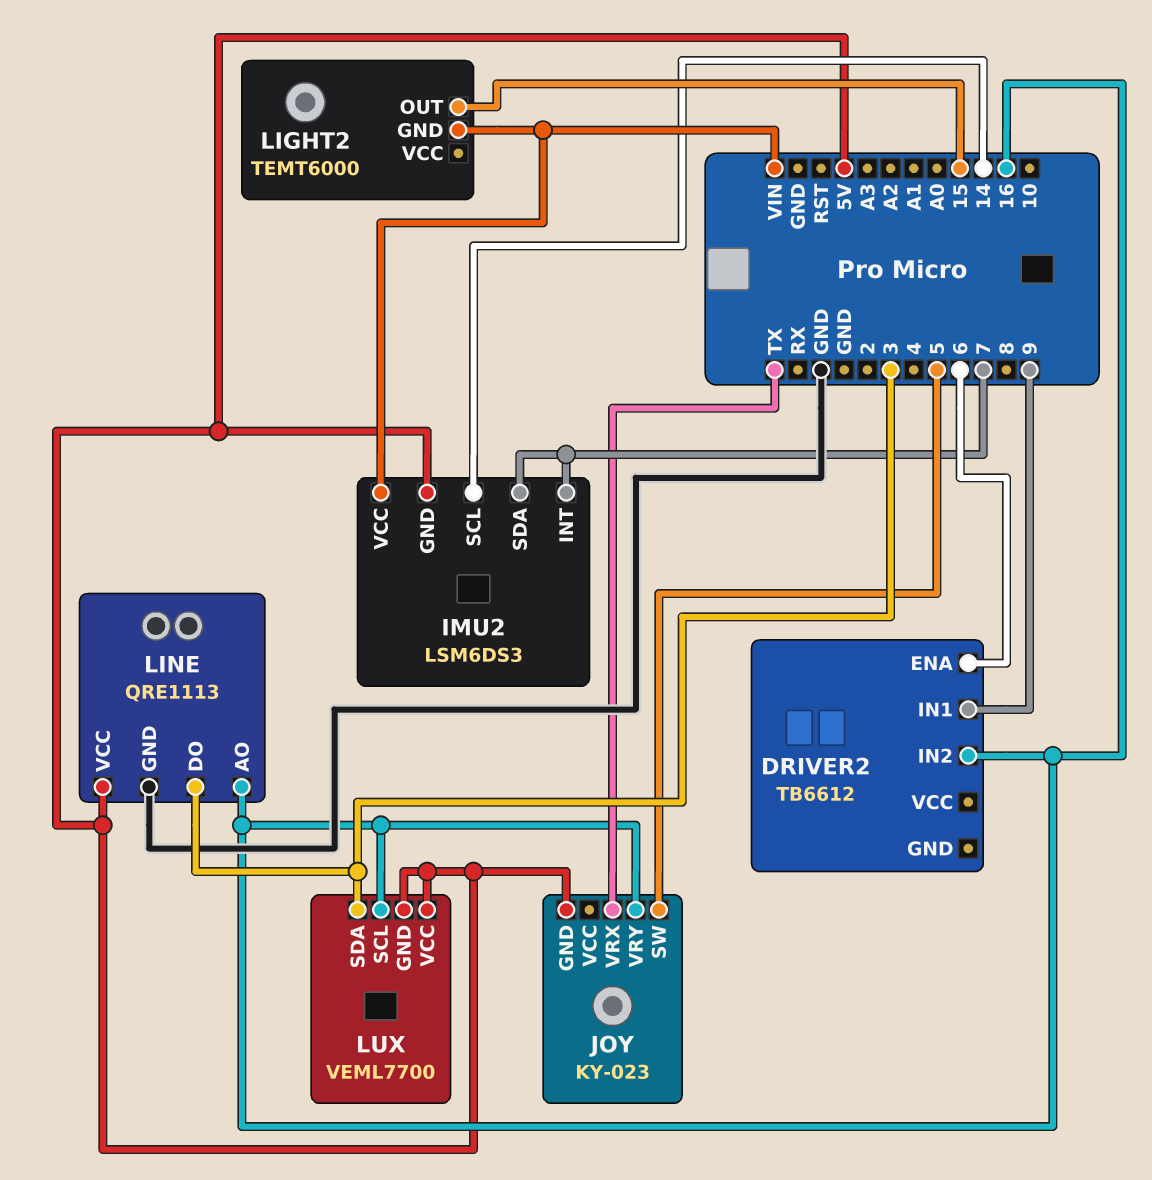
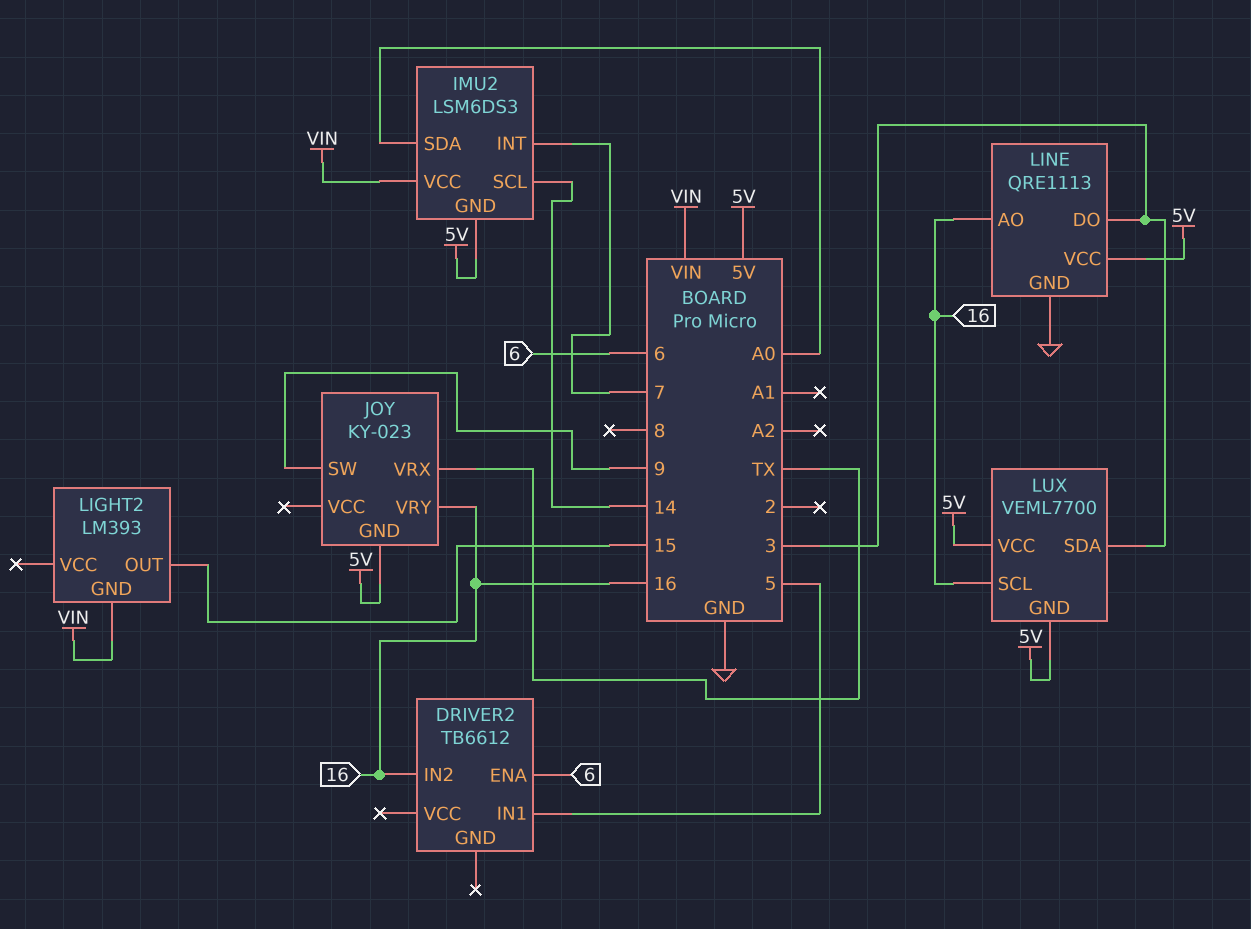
DRIVER2 pin IN1: 9 -> 5
IMU2 pin SDA: 7 -> A0
JOY pin SW: 5 -> 9
LIGHT2: TEMT6000 -> LM393

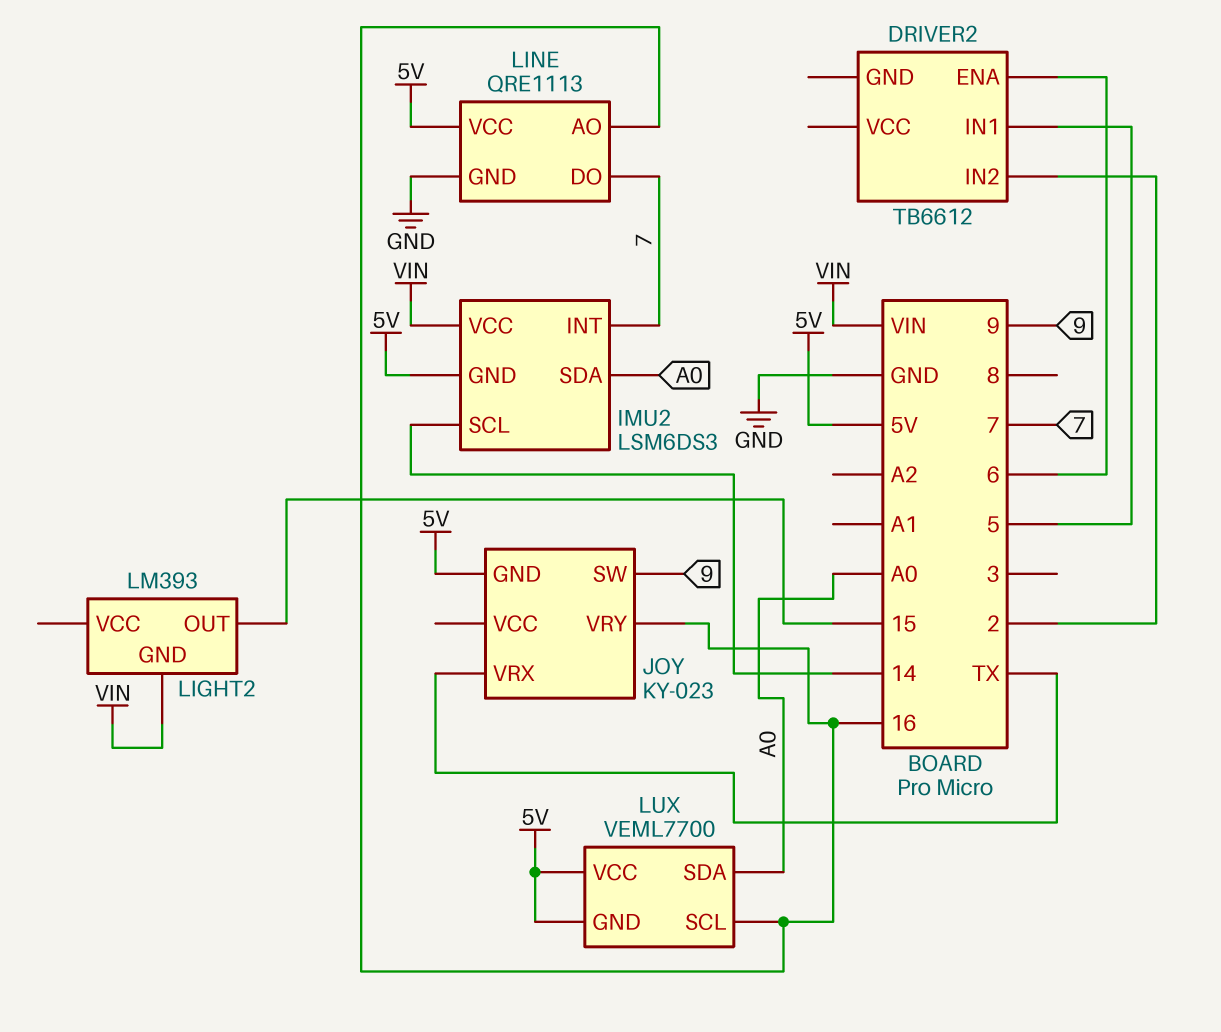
DRIVER2 pin IN2: 16 -> 2
LINE pin DO: 3 -> 7
LUX pin SDA: 3 -> A0

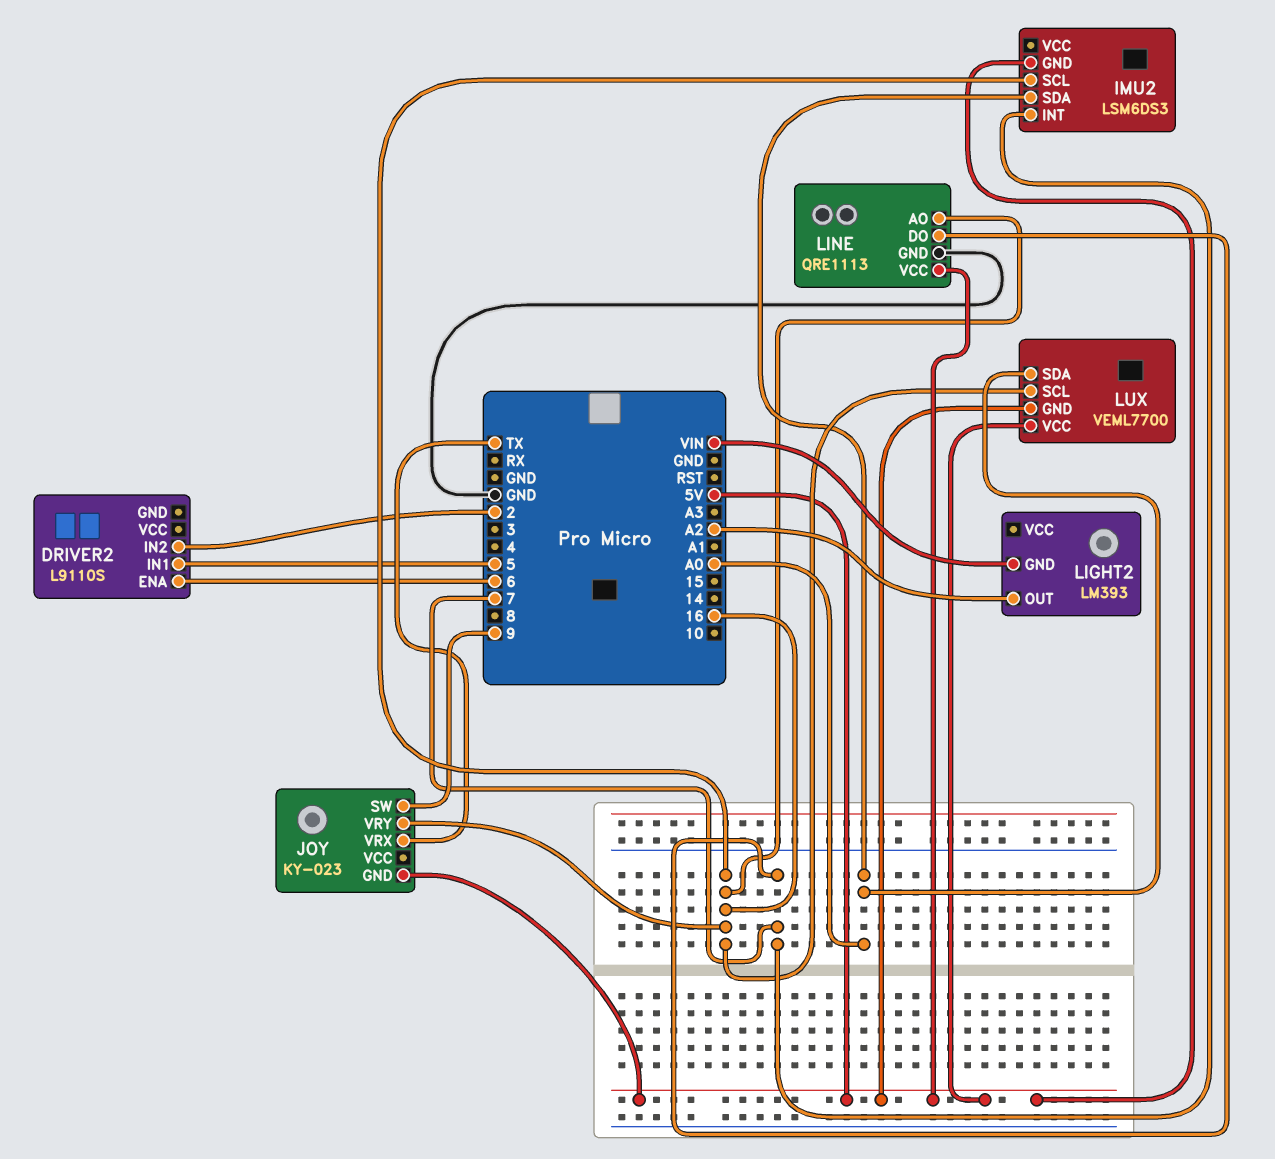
DRIVER2: TB6612 -> L9110S
IMU2 pin SCL: 14 -> 16
IMU2 pin VCC: VIN -> none
LIGHT2 pin OUT: 15 -> A2

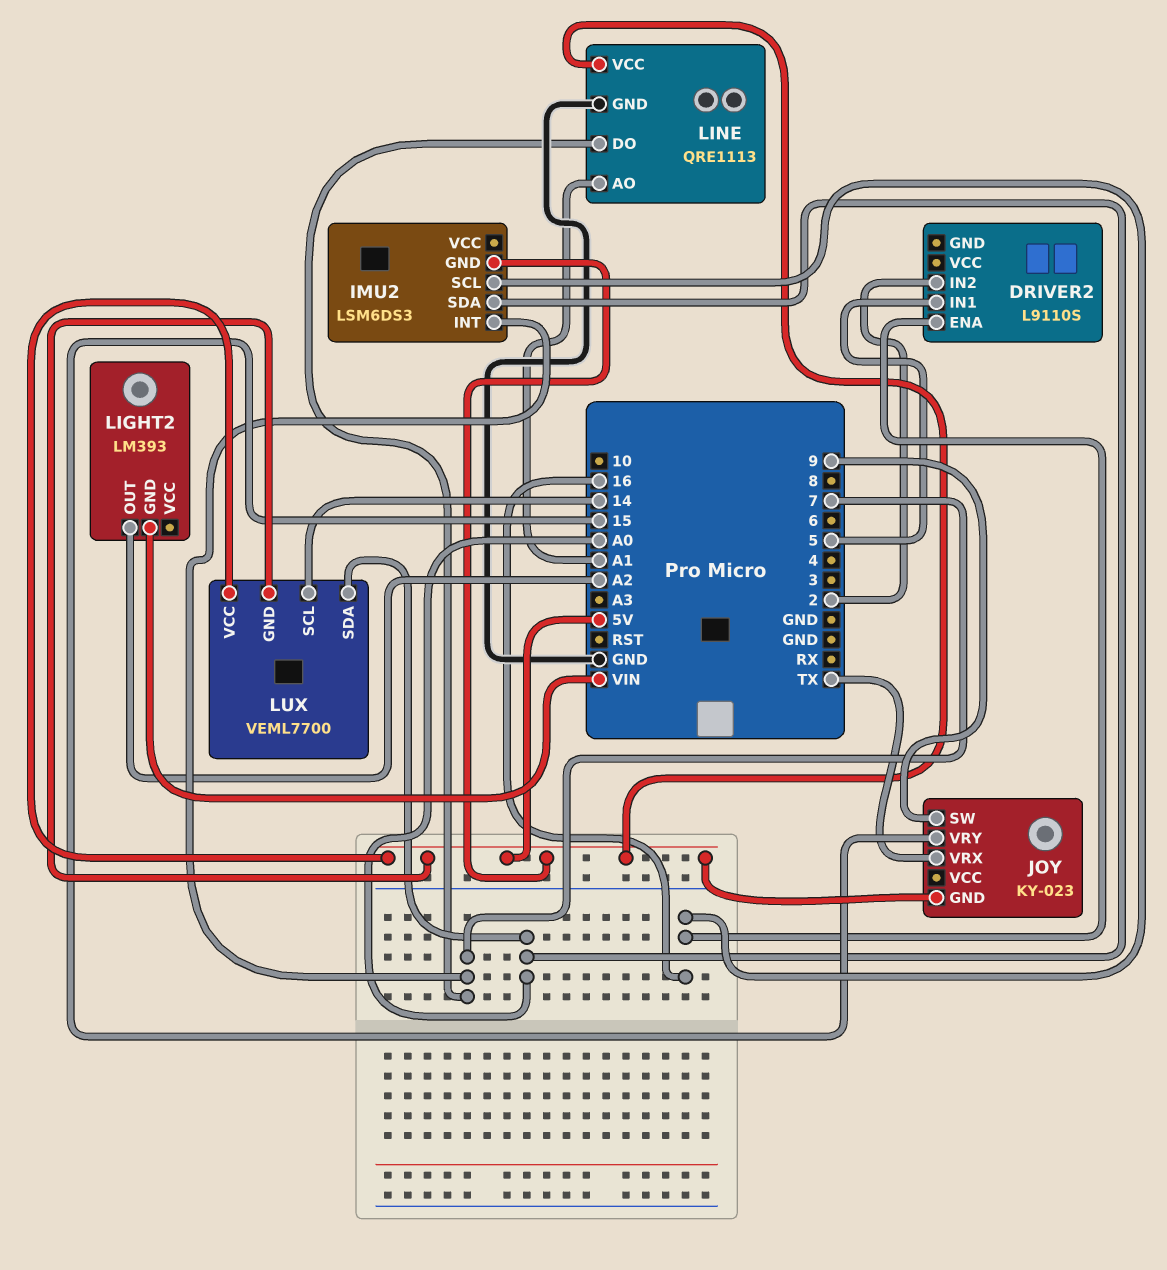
DRIVER2 pin ENA: 6 -> 16
JOY pin VRY: 16 -> 15
LINE pin AO: 16 -> A1
LUX pin SCL: 16 -> 14

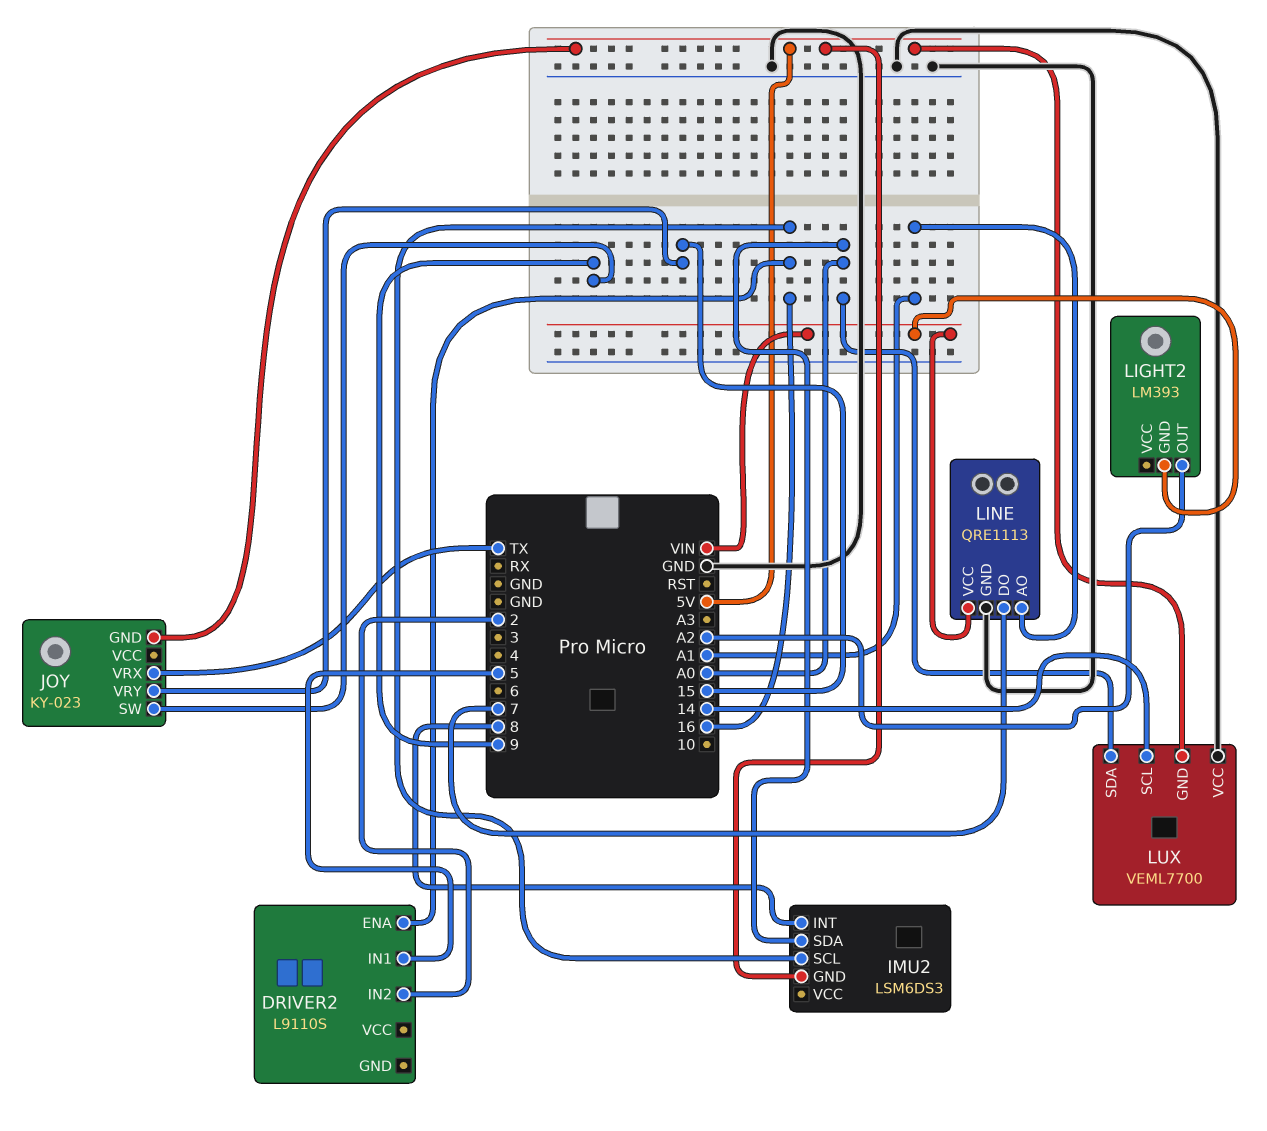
IMU2 pin INT: 7 -> 8
LINE pin VCC: 5V -> VIN
LUX pin VCC: 5V -> GND

